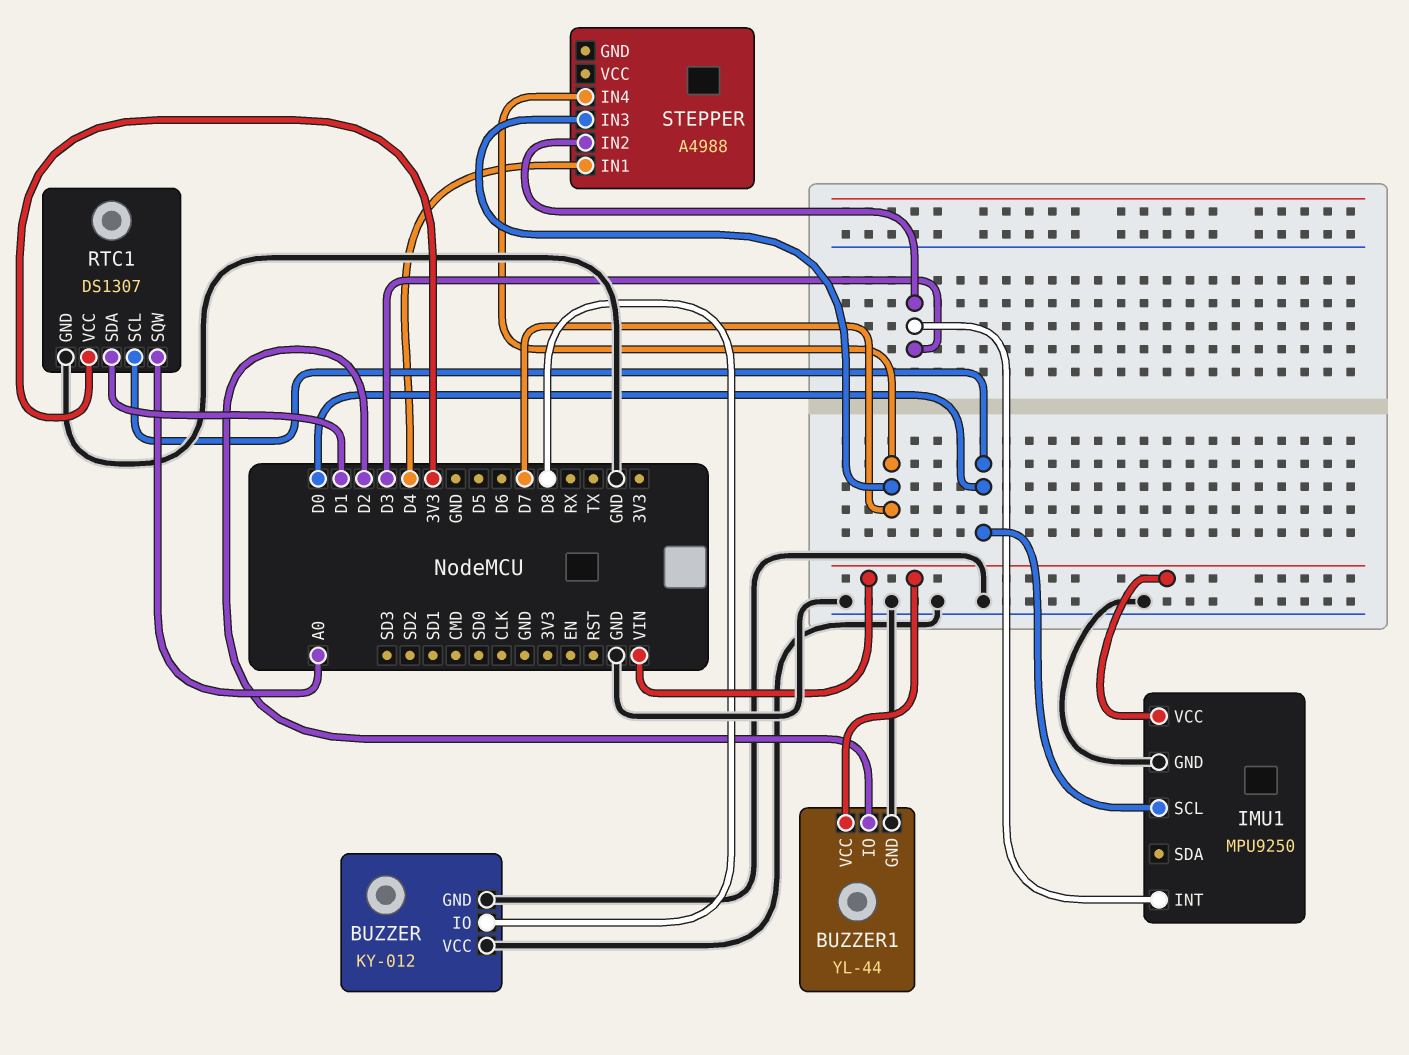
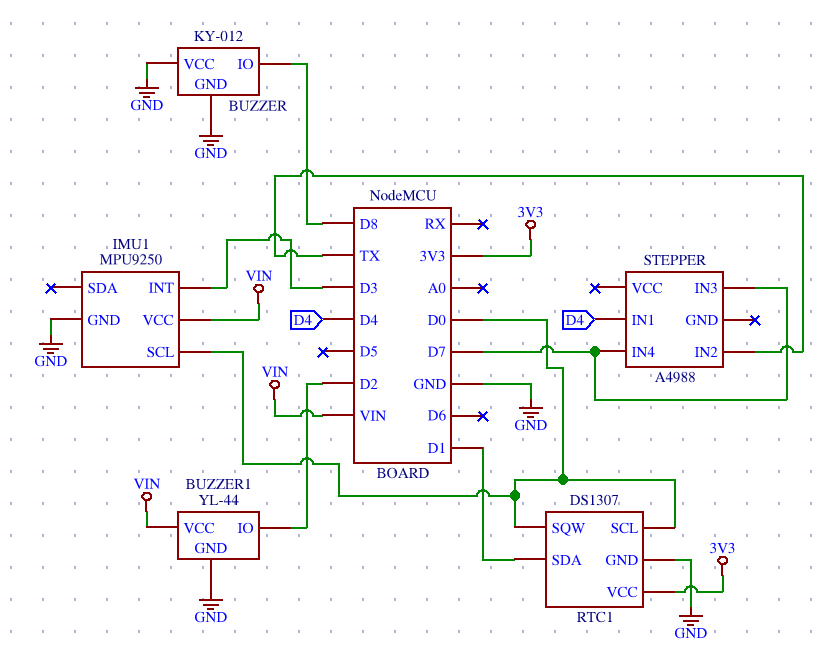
RTC1 pin SQW: A0 -> D0
STEPPER pin IN2: D3 -> TX

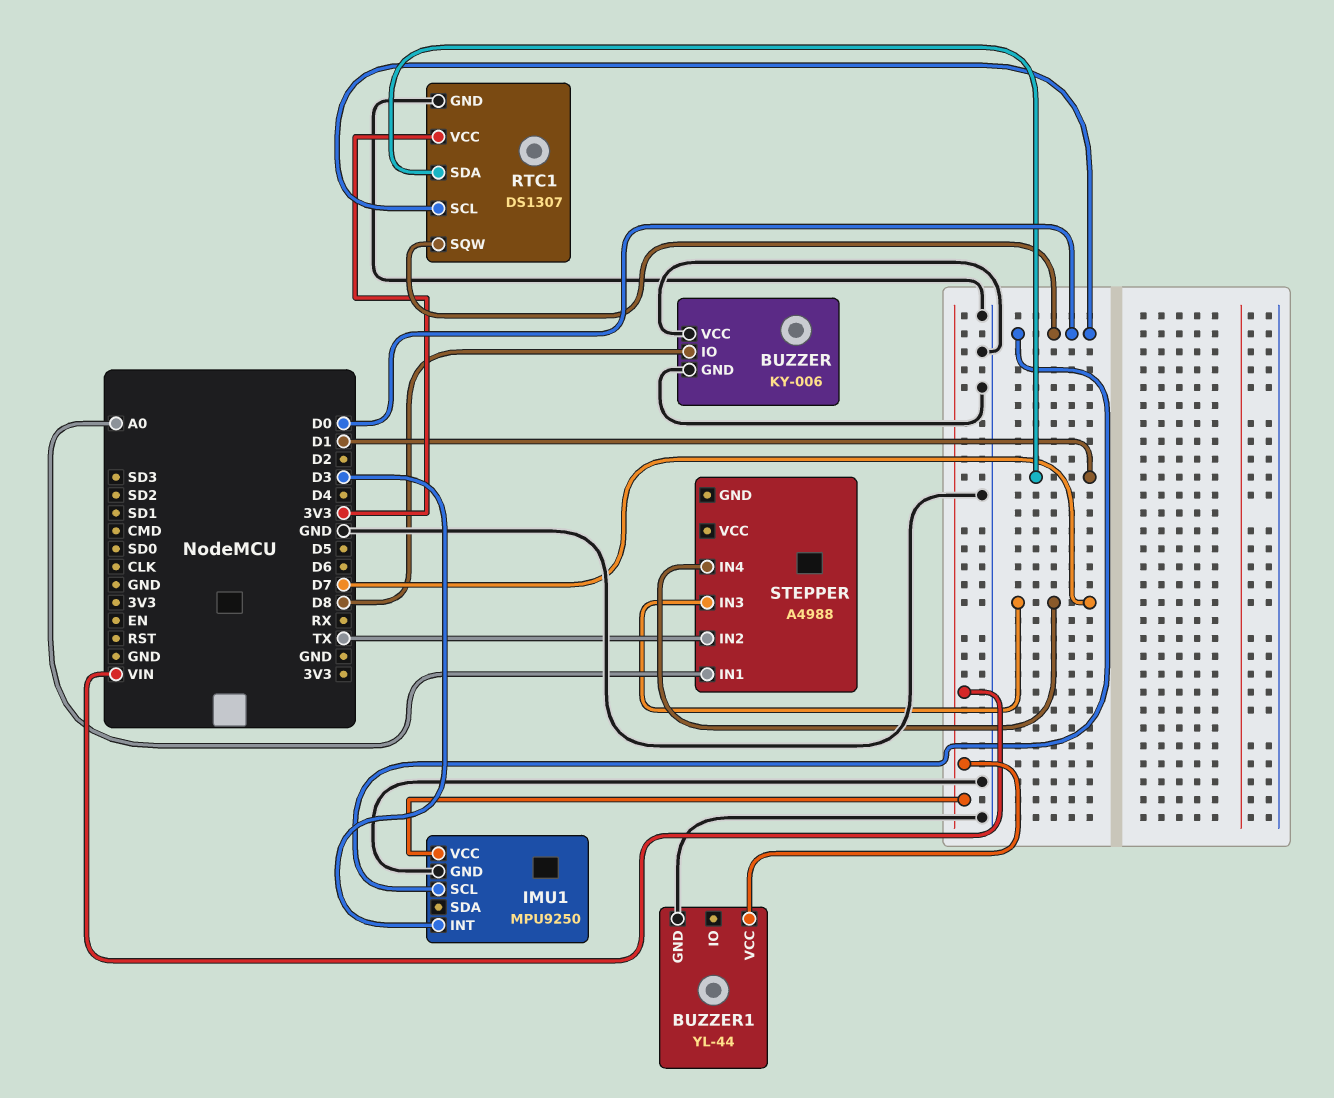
BUZZER: KY-012 -> KY-006
BUZZER1 pin IO: D2 -> none
STEPPER pin IN1: D4 -> A0

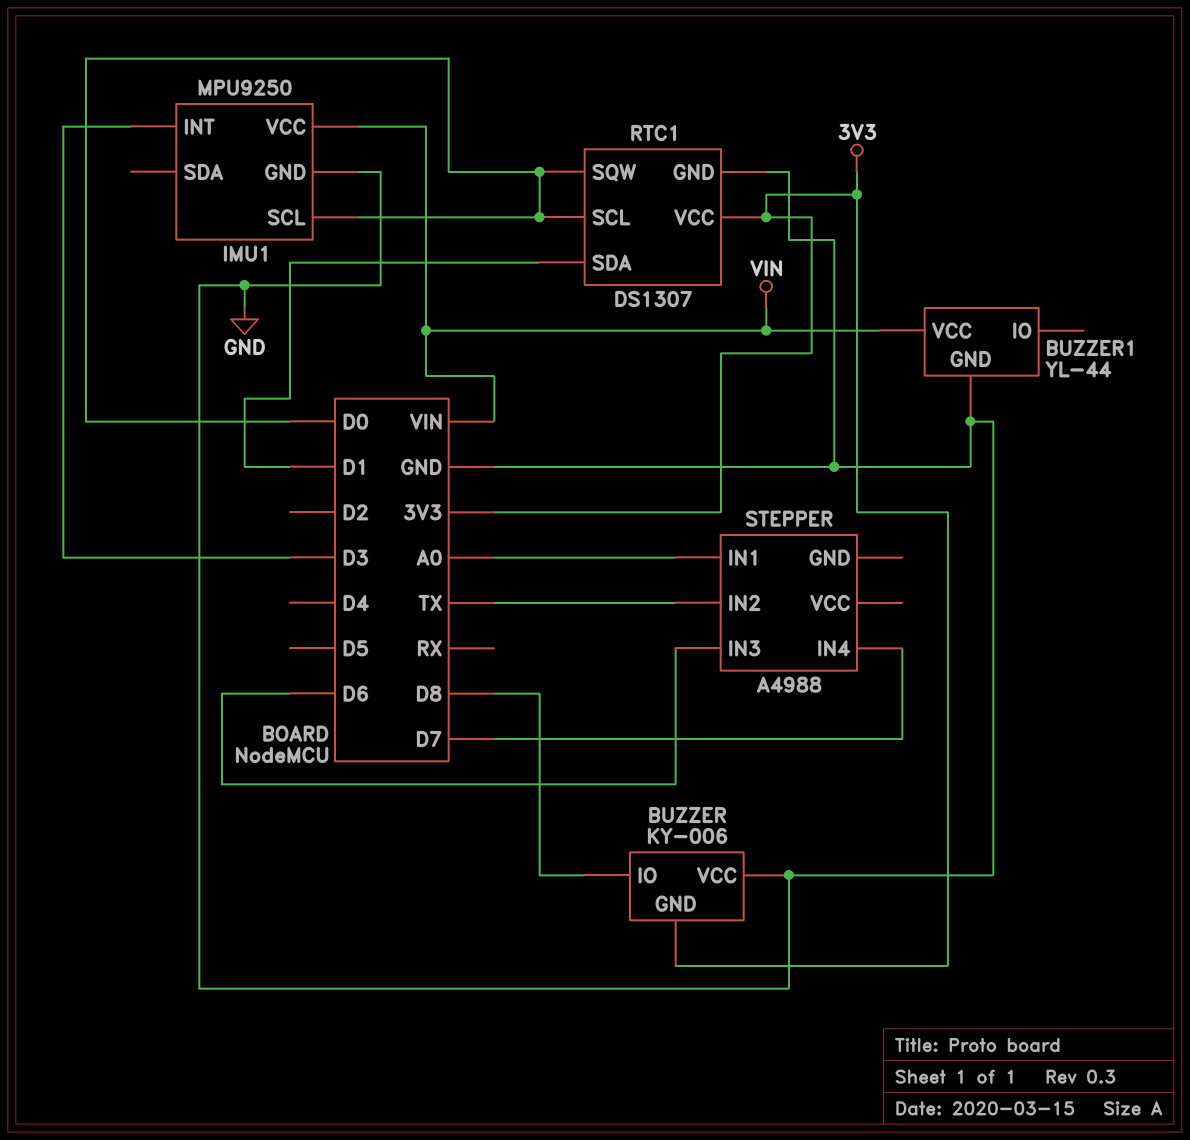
BUZZER pin GND: GND -> 3V3
STEPPER pin IN3: D7 -> D6

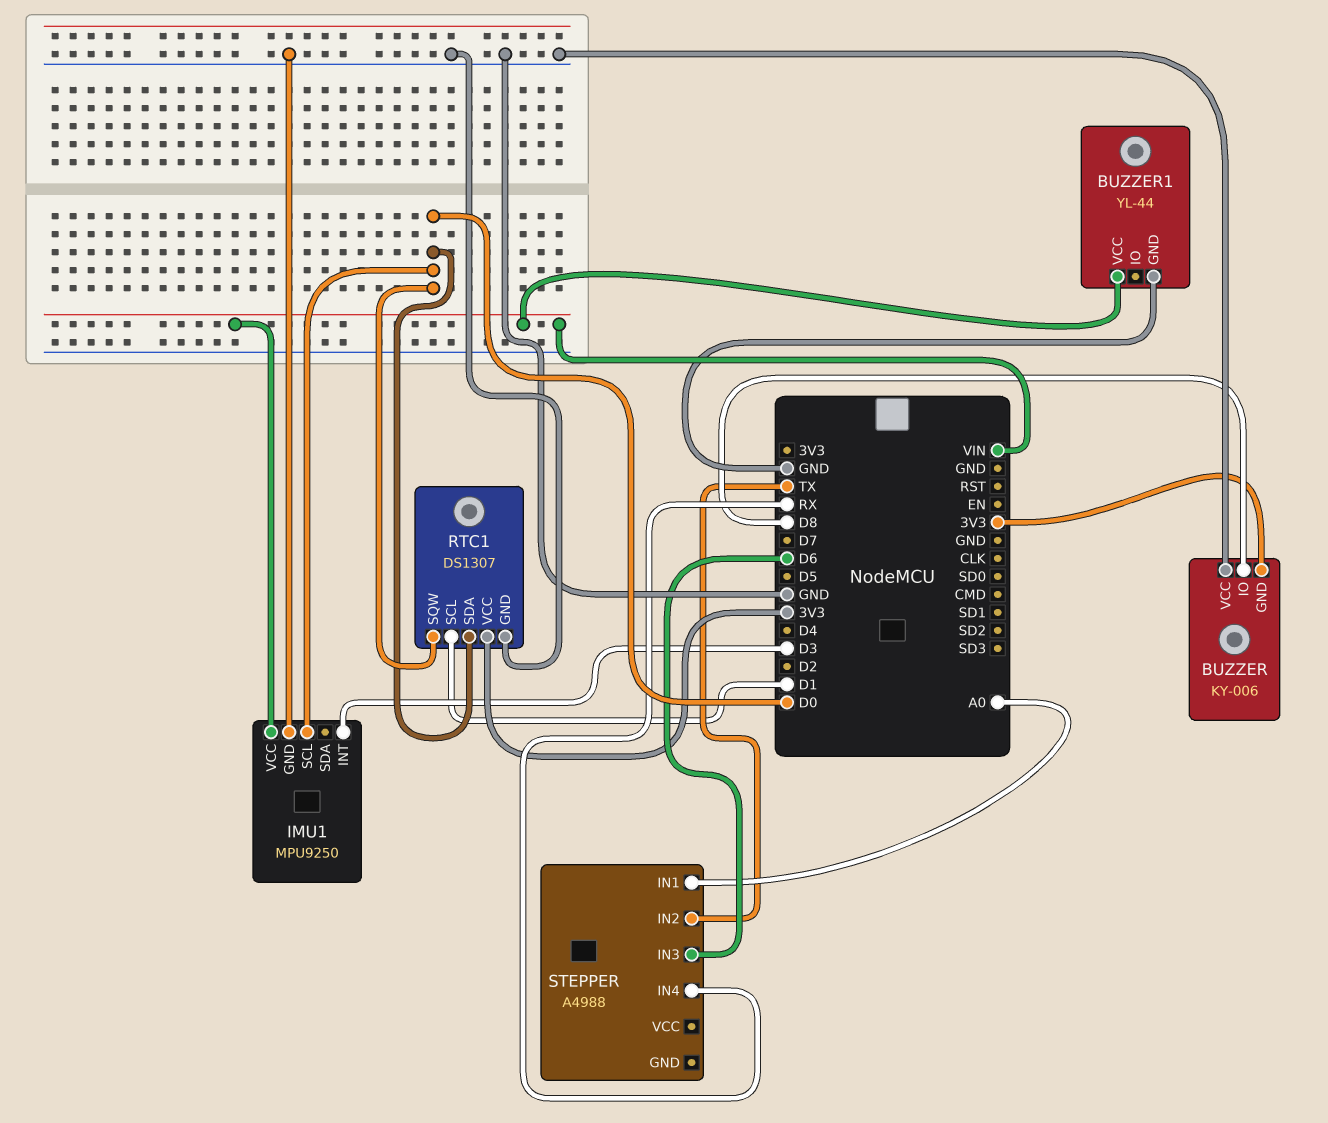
RTC1 pin SCL: D0 -> D1
RTC1 pin SDA: D1 -> D0
STEPPER pin IN4: D7 -> RX

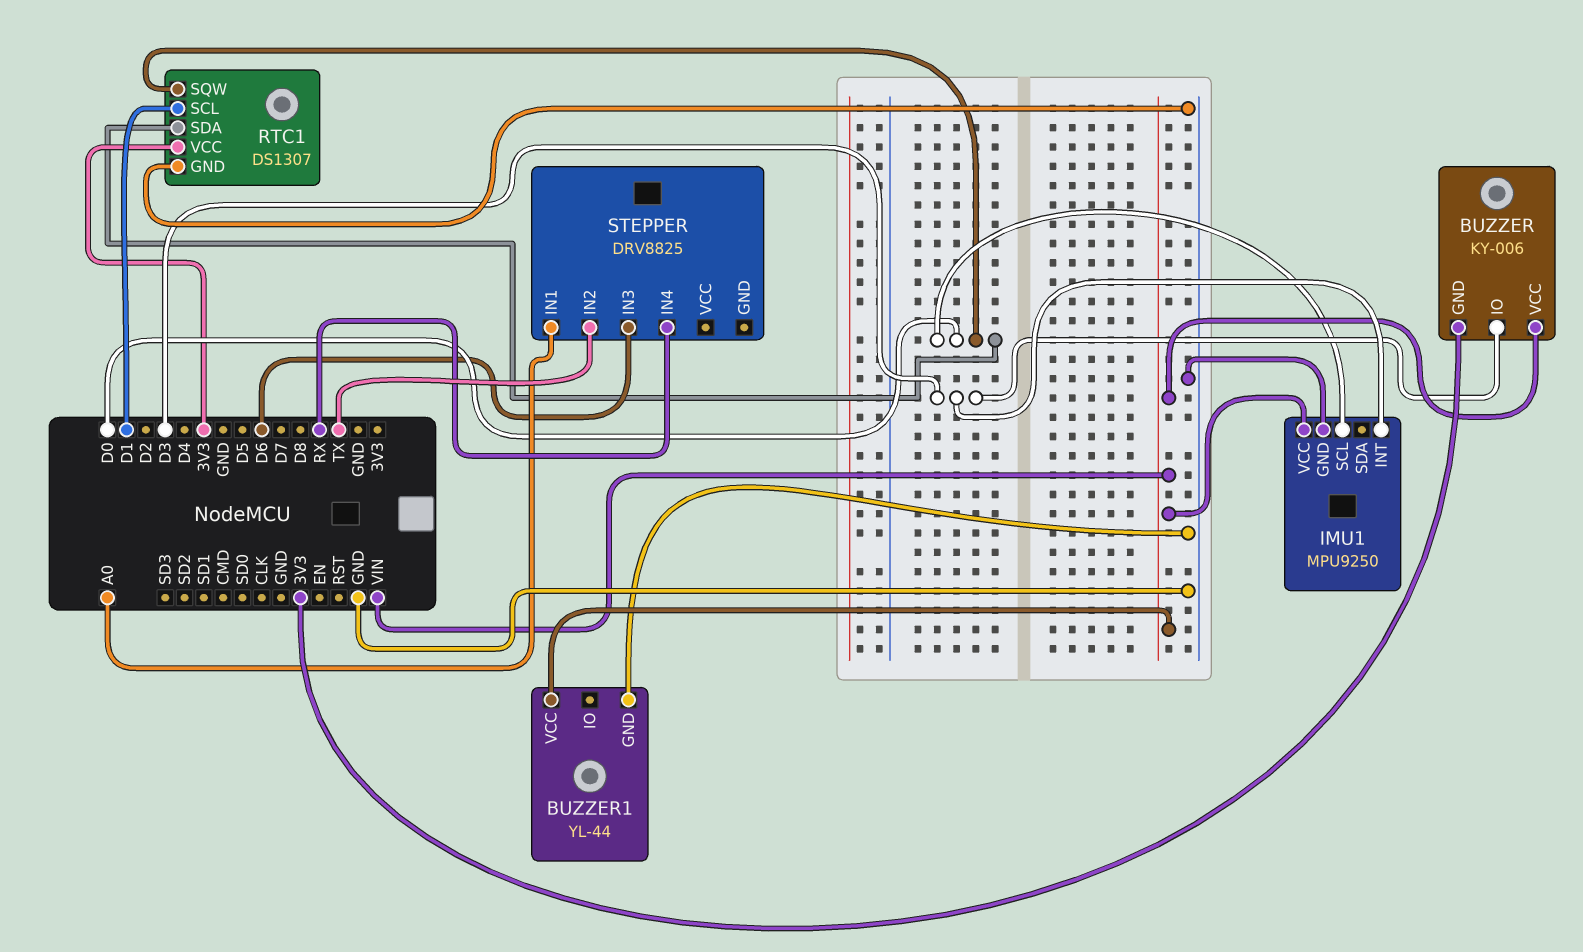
BUZZER pin IO: D8 -> D3
BUZZER pin VCC: GND -> VIN
STEPPER: A4988 -> DRV8825

